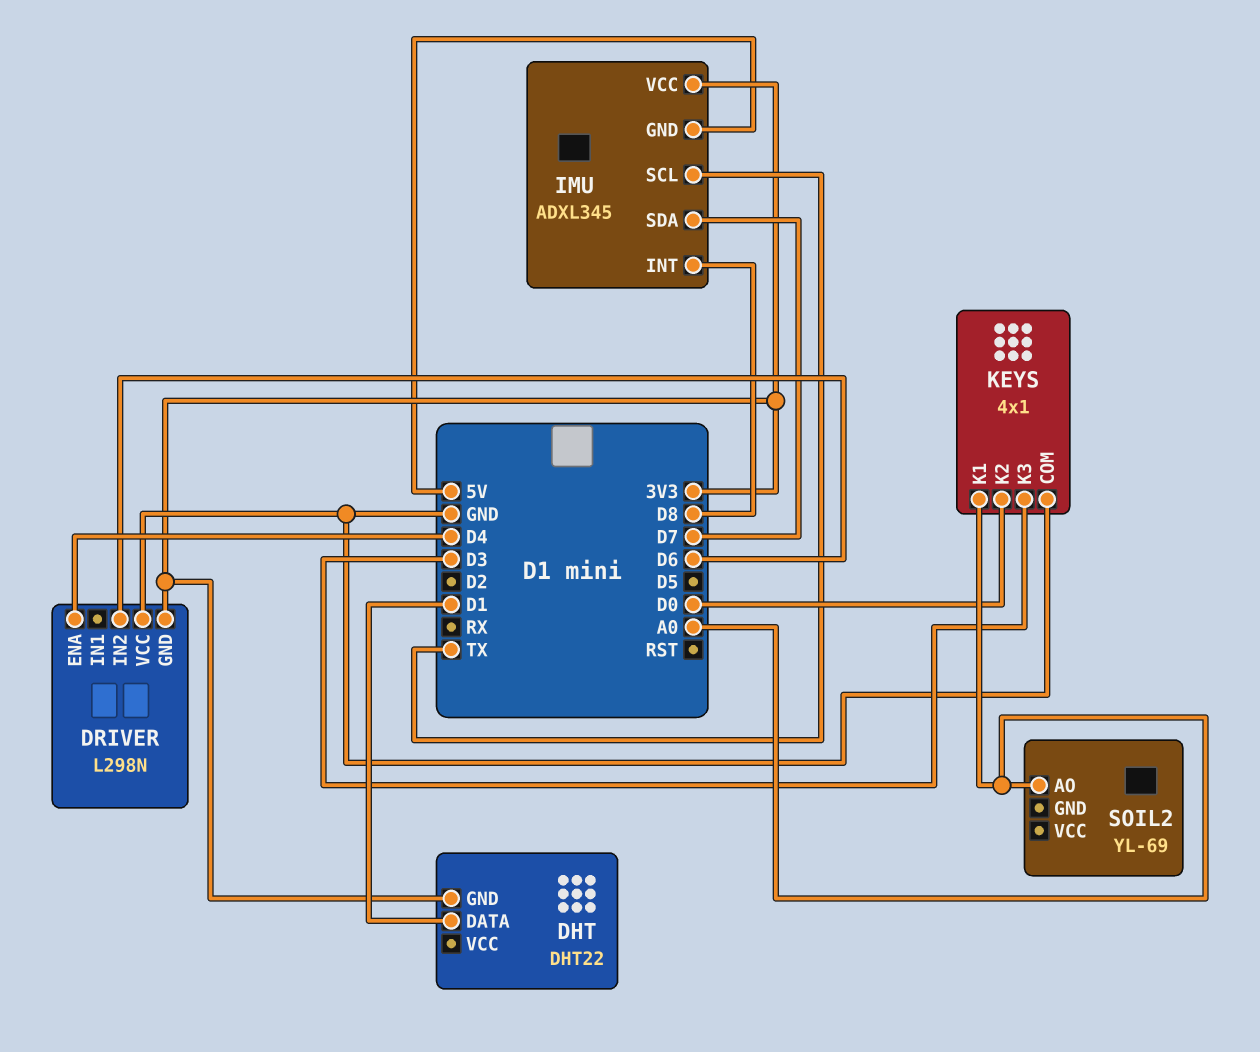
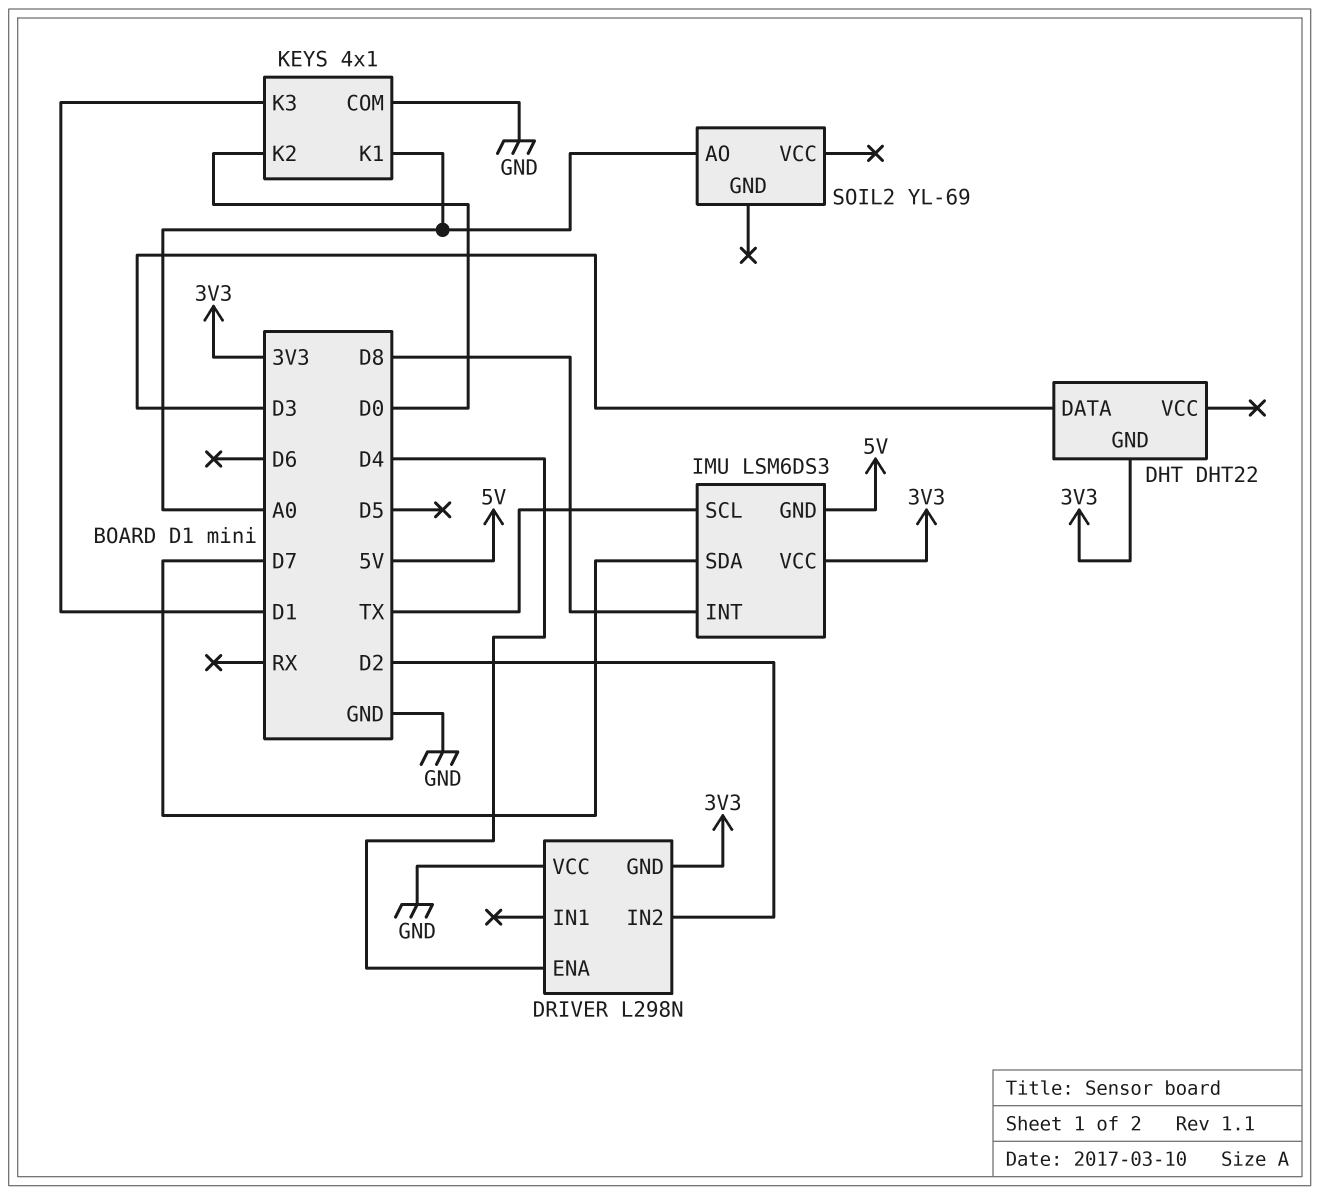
DHT pin DATA: D1 -> D3
DRIVER pin IN2: D6 -> D2
IMU: ADXL345 -> LSM6DS3
KEYS pin K3: D3 -> D1

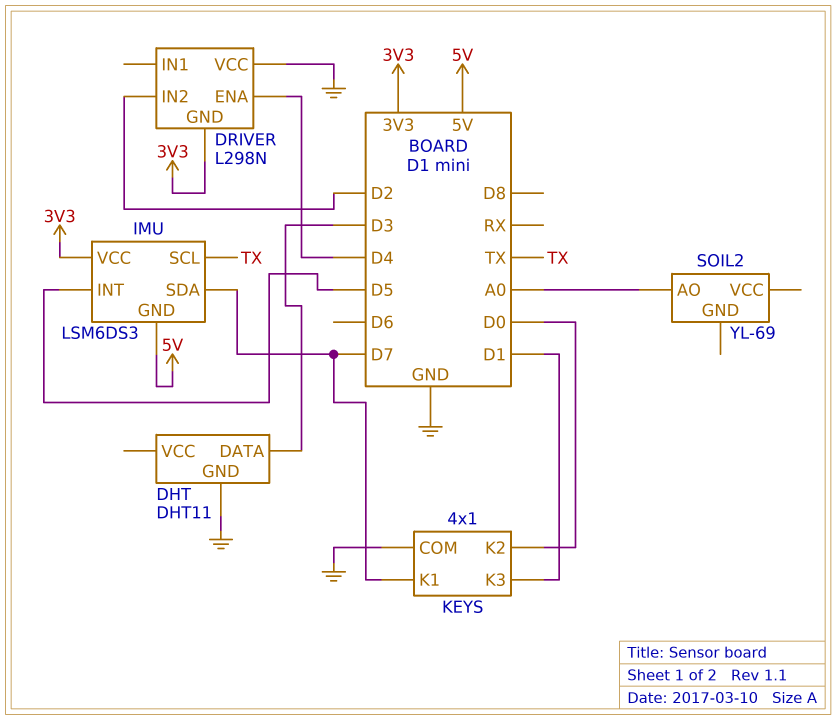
DHT: DHT22 -> DHT11
DHT pin GND: 3V3 -> GND
IMU pin INT: D8 -> D5
KEYS pin K1: A0 -> D7

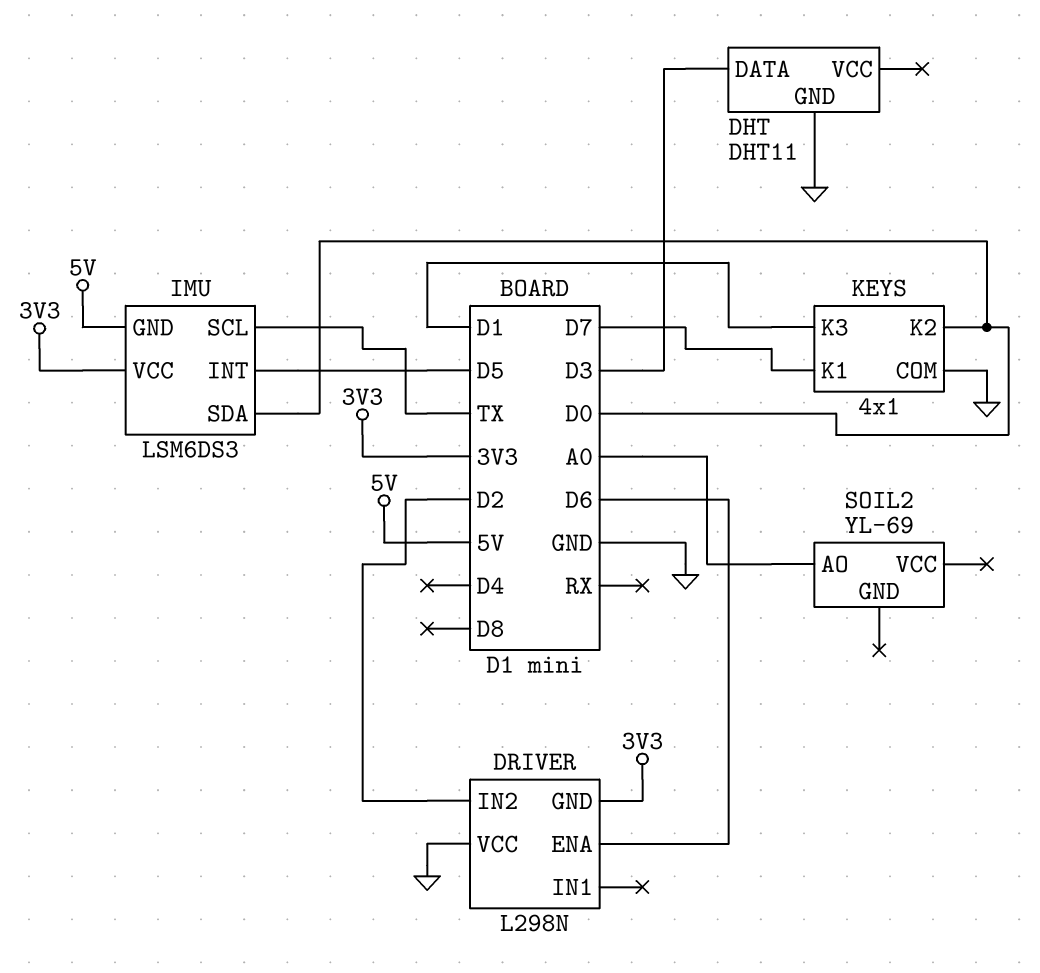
DRIVER pin ENA: D4 -> D6
IMU pin SDA: D7 -> D0

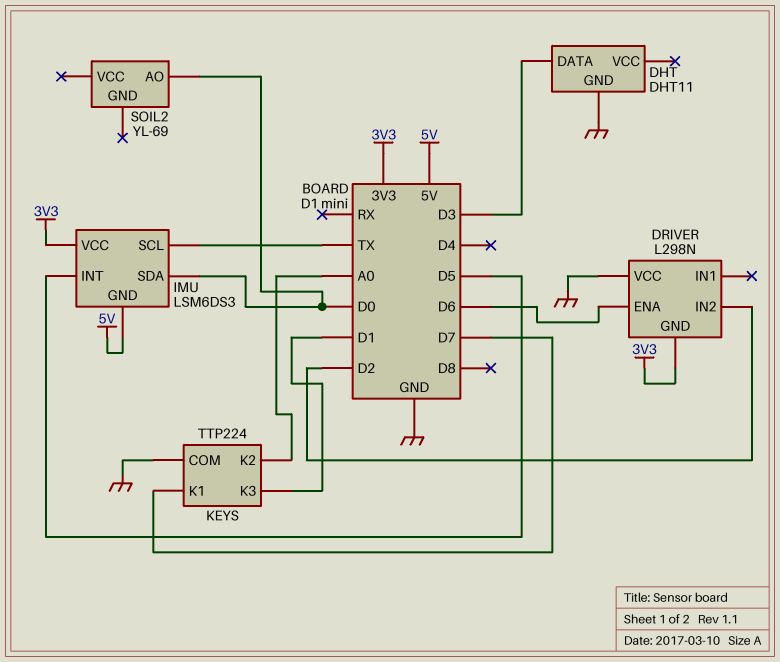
KEYS: 4x1 -> TTP224
KEYS pin K2: D0 -> A0
SOIL2 pin AO: A0 -> D0

